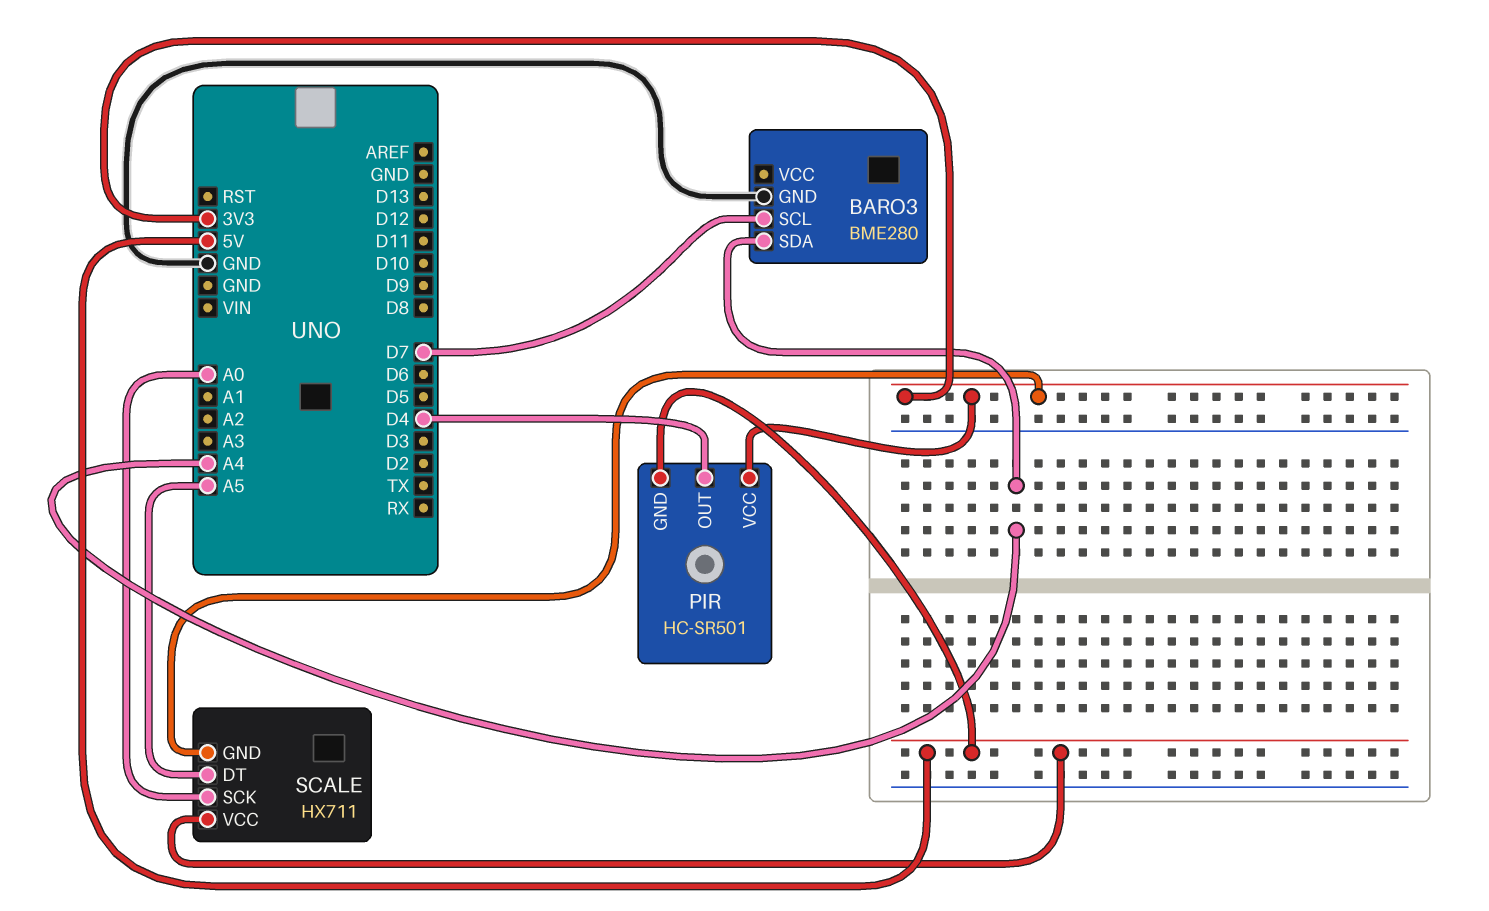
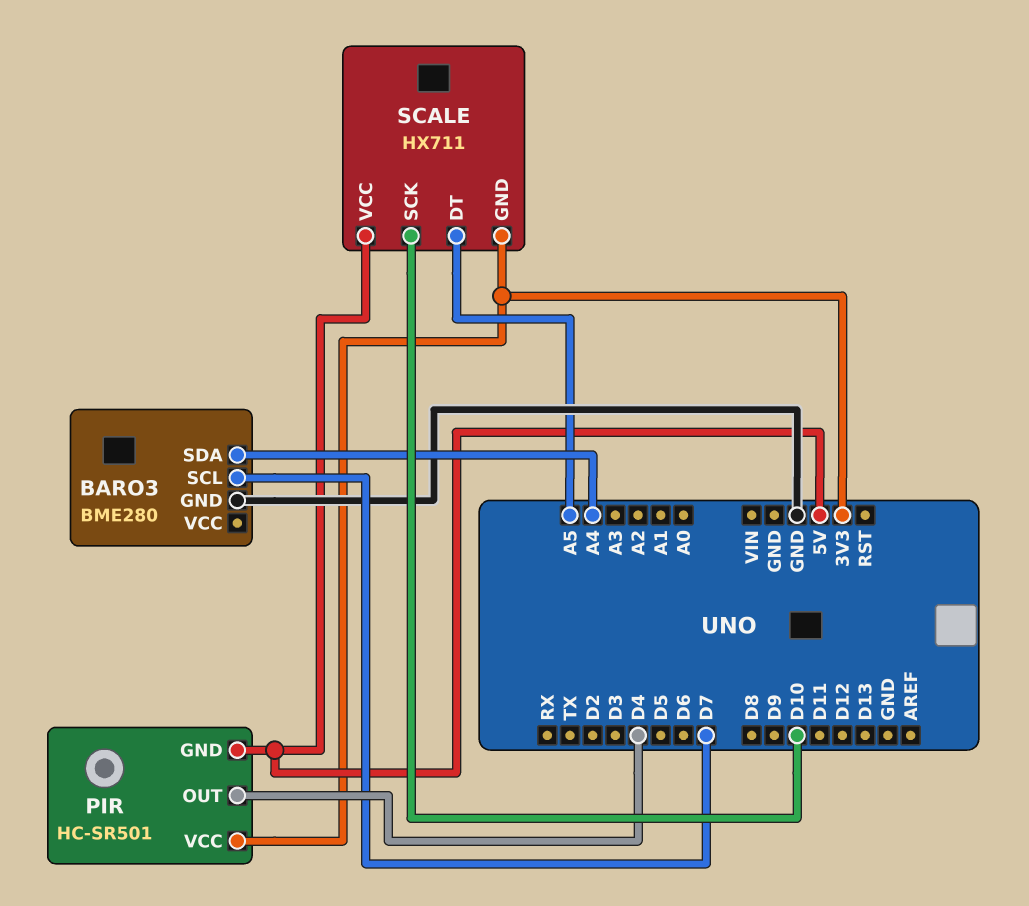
SCALE pin SCK: A0 -> D10

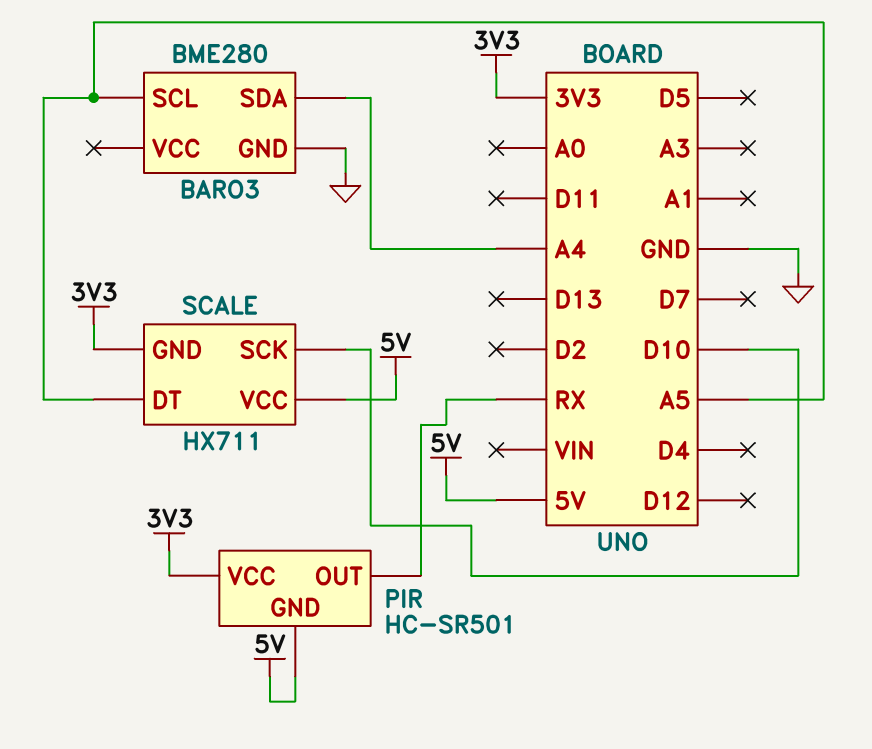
BARO3 pin SCL: D7 -> A5
PIR pin OUT: D4 -> RX

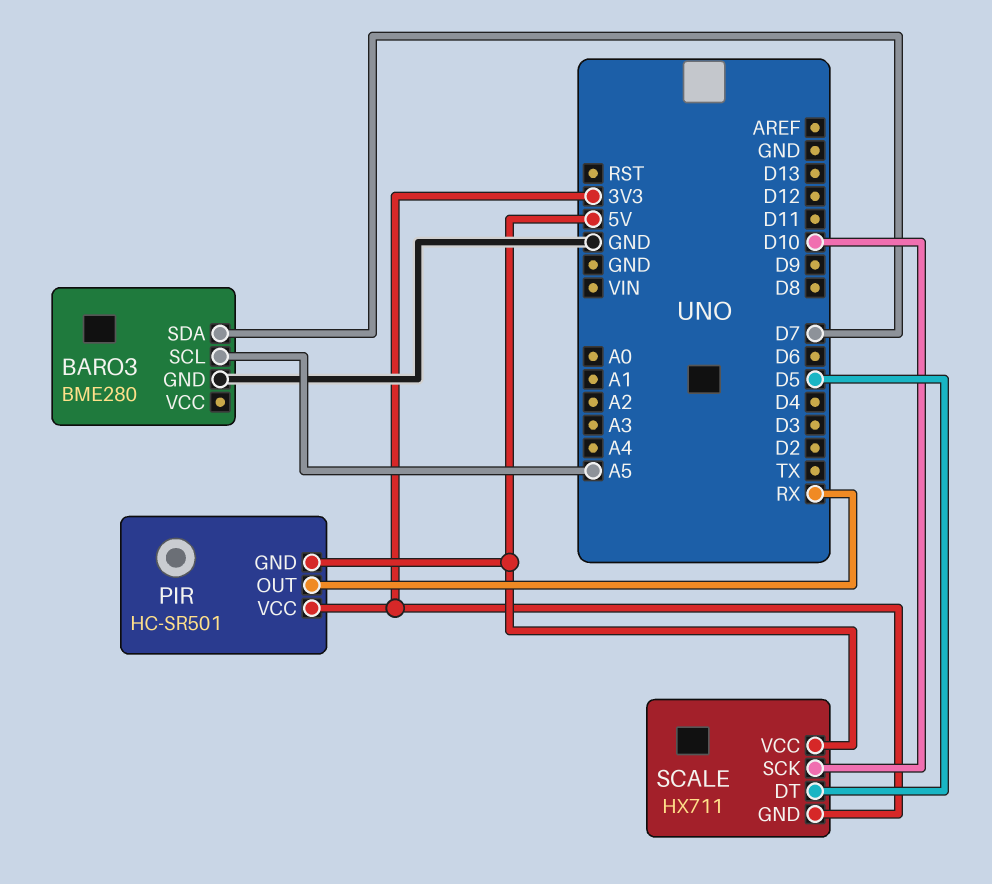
BARO3 pin SDA: A4 -> D7
SCALE pin DT: A5 -> D5

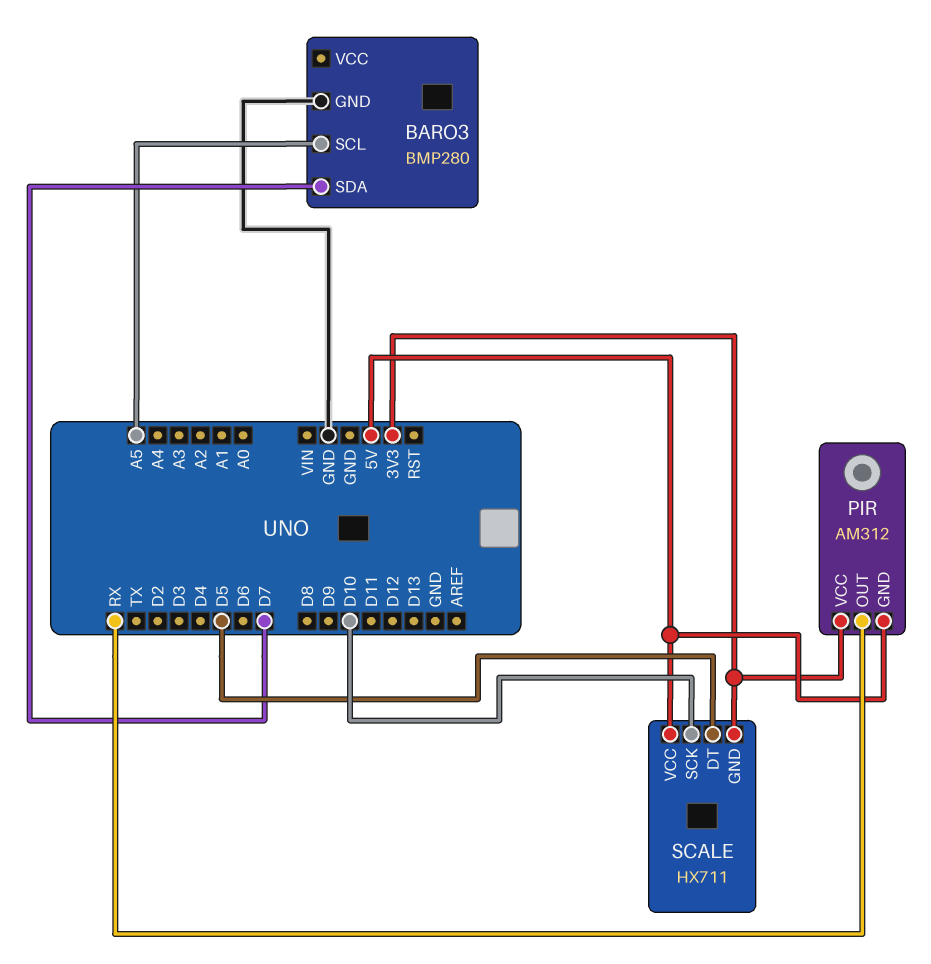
BARO3: BME280 -> BMP280
PIR: HC-SR501 -> AM312

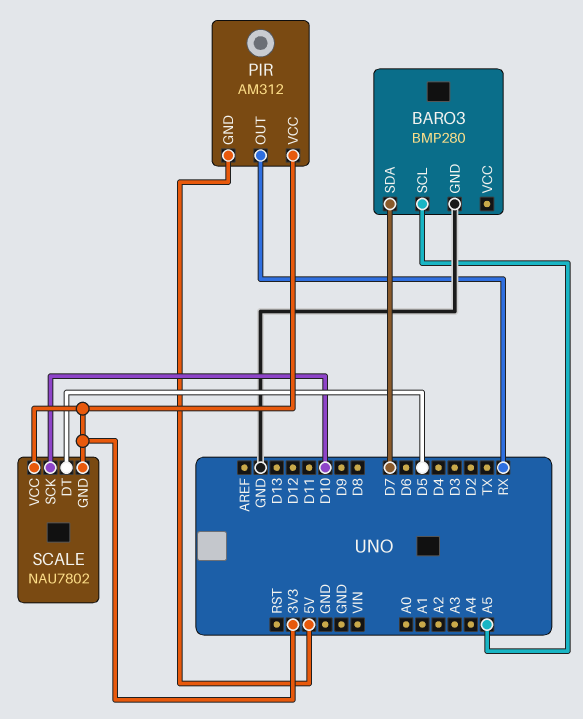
SCALE: HX711 -> NAU7802
SCALE pin VCC: 5V -> 3V3

